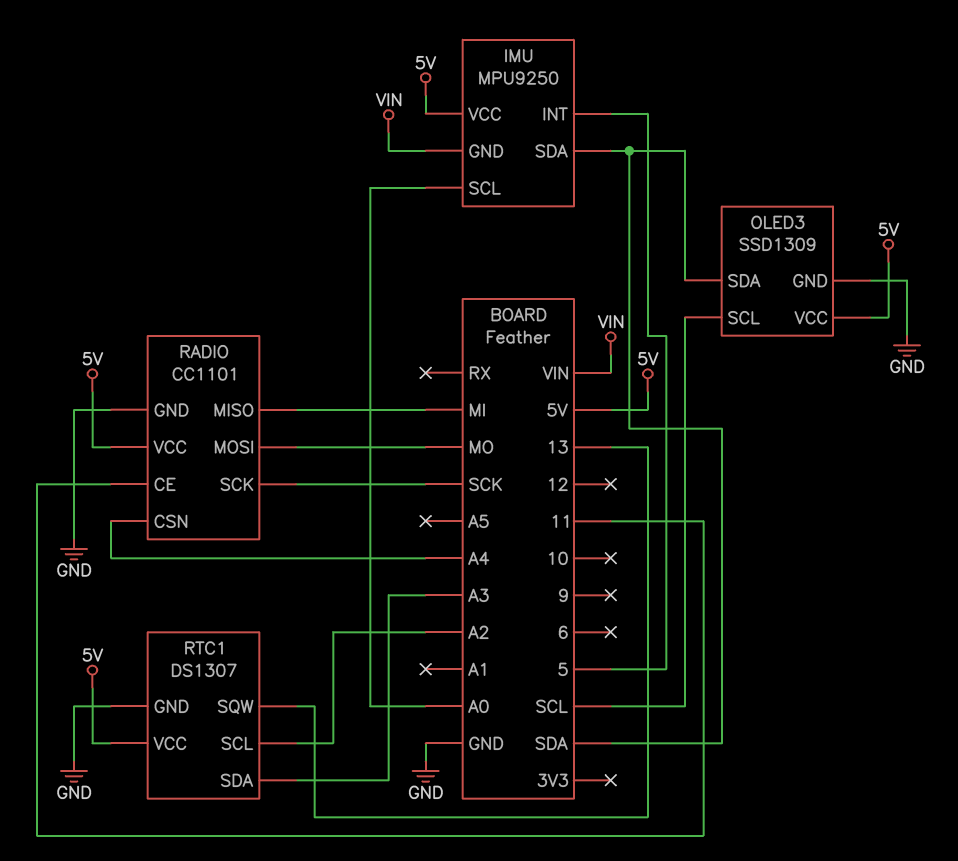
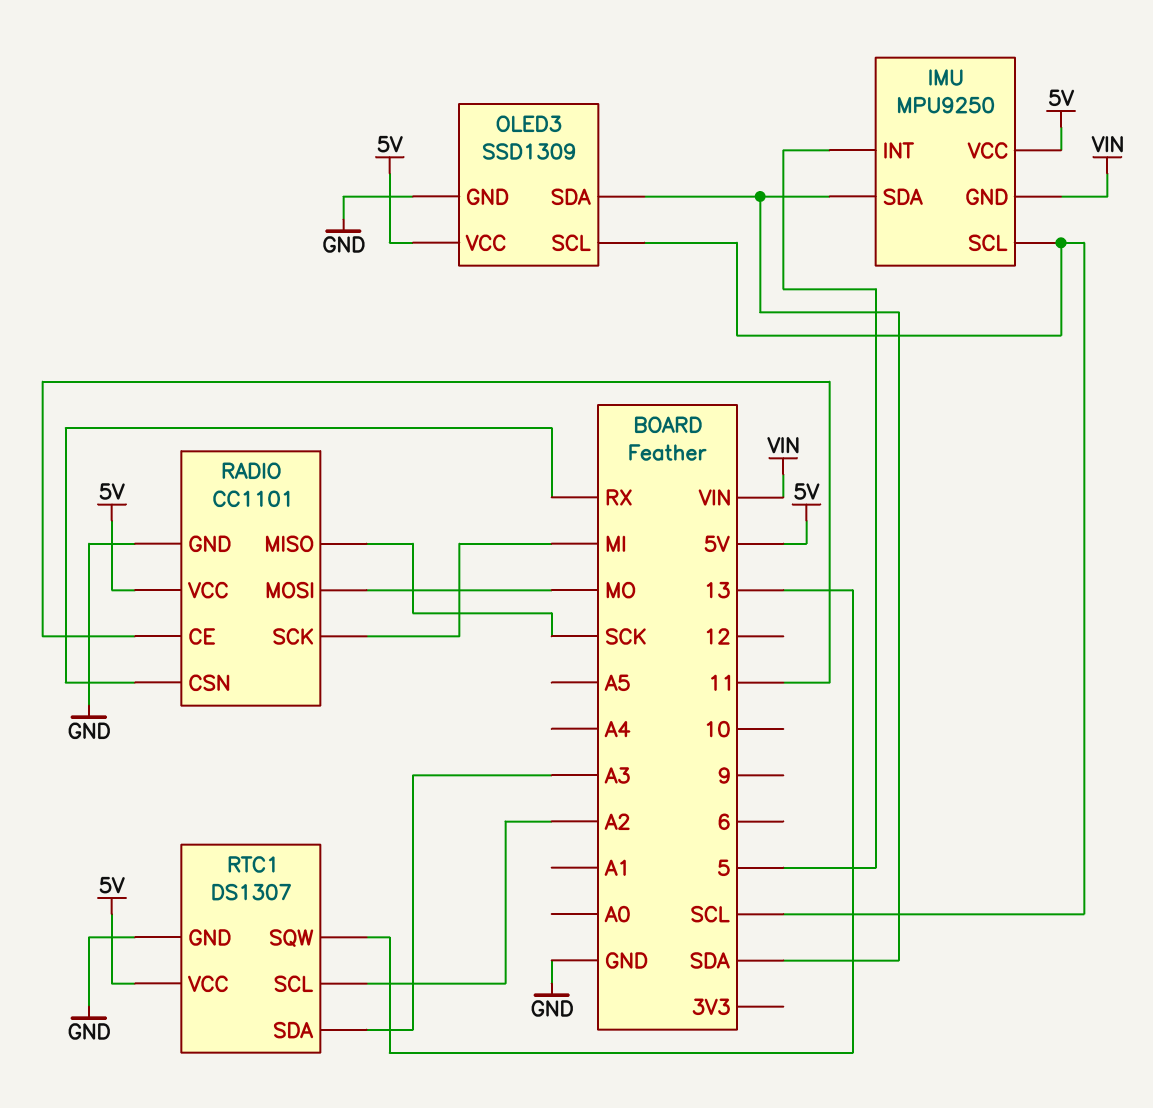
IMU pin SCL: A0 -> SCL
RADIO pin CSN: A4 -> RX
RADIO pin MISO: MI -> SCK
RADIO pin SCK: SCK -> MI

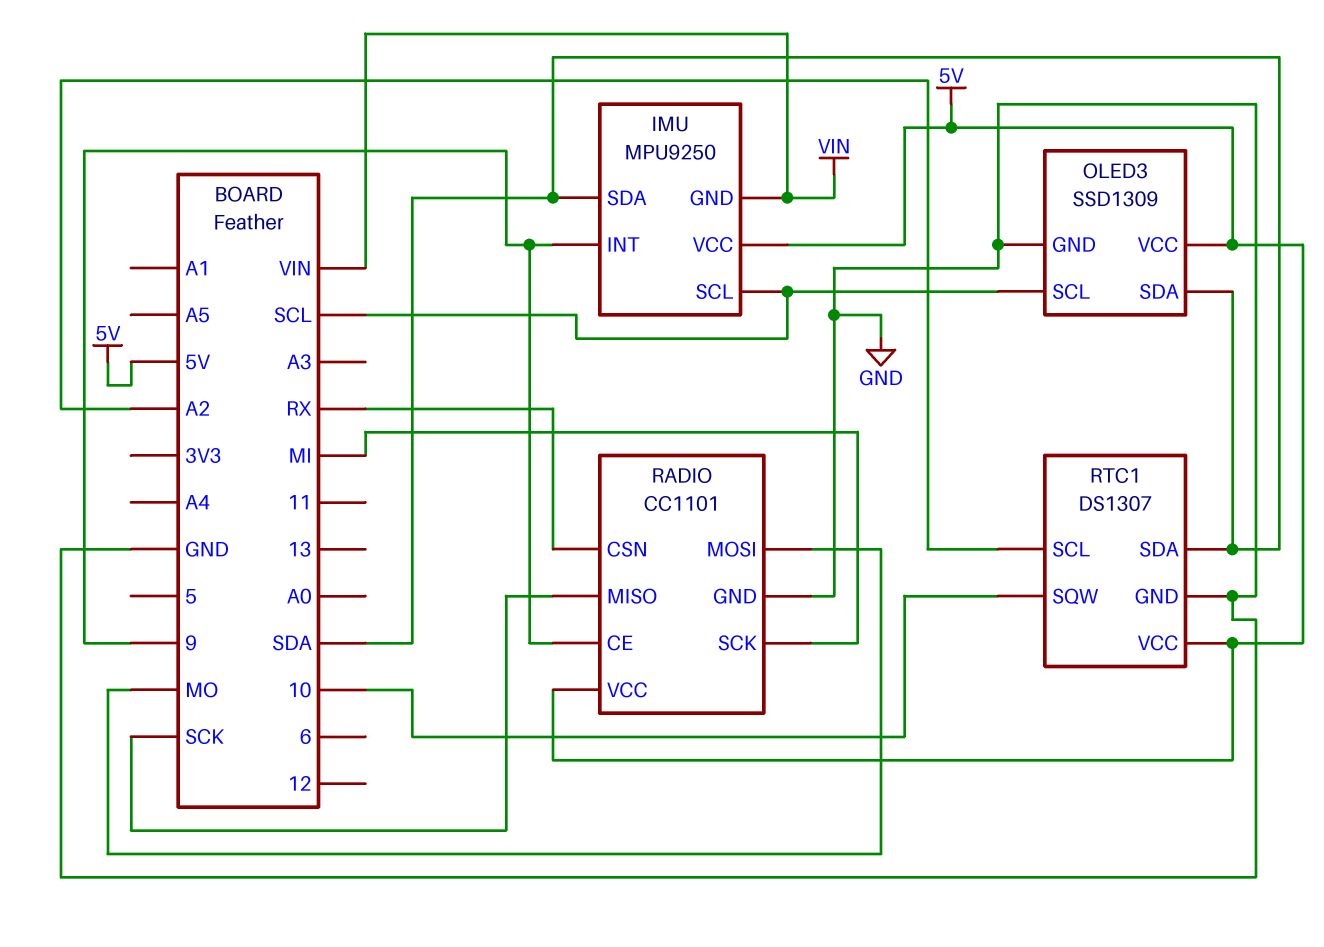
IMU pin INT: 5 -> 9
RADIO pin CE: 11 -> 9
RTC1 pin SDA: A3 -> SDA
RTC1 pin SQW: 13 -> 10

